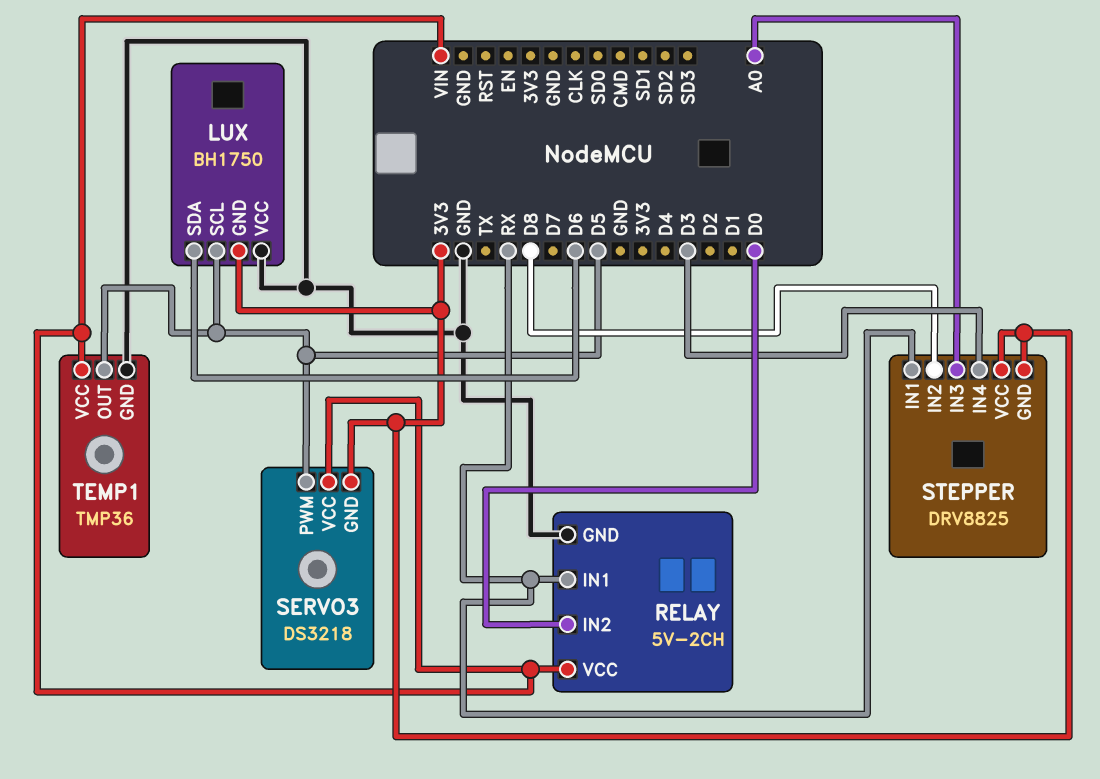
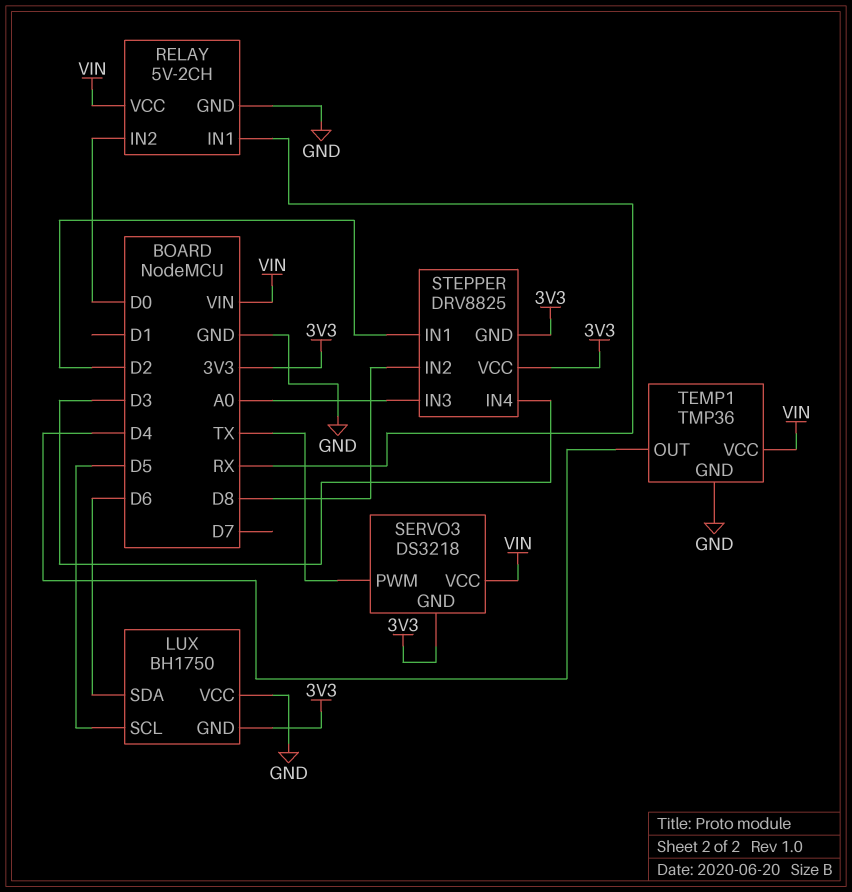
SERVO3 pin PWM: D5 -> TX
STEPPER pin IN1: RX -> D2
TEMP1 pin OUT: D5 -> D4

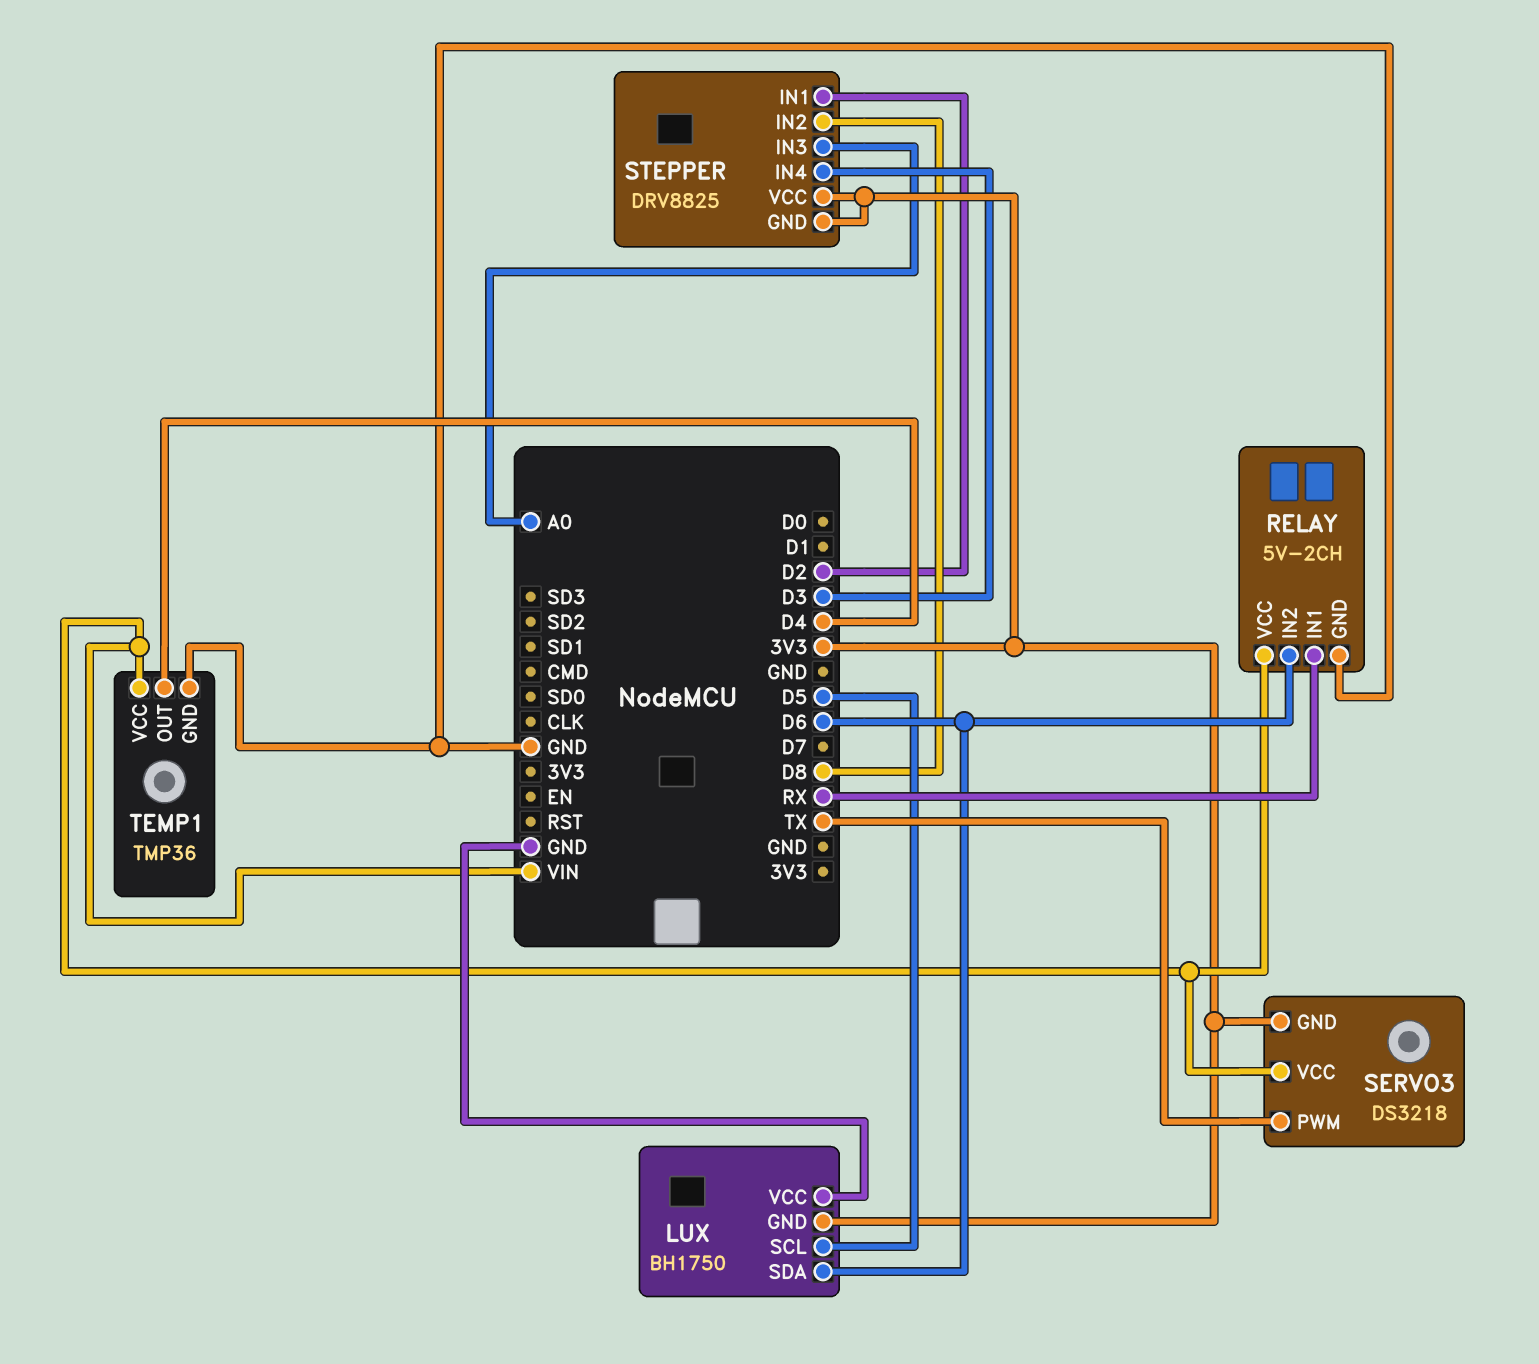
RELAY pin IN2: D0 -> D6

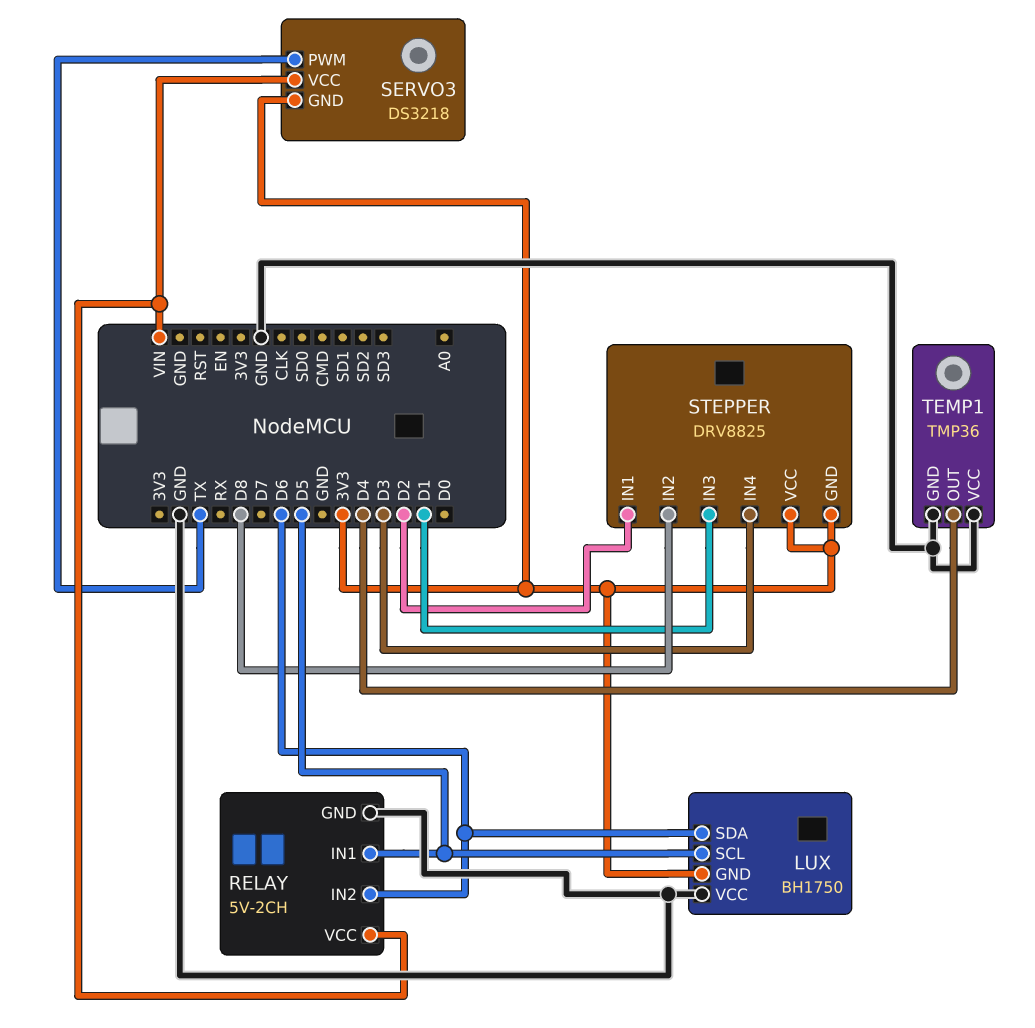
RELAY pin IN1: RX -> D5
STEPPER pin IN3: A0 -> D1
TEMP1 pin VCC: VIN -> GND

